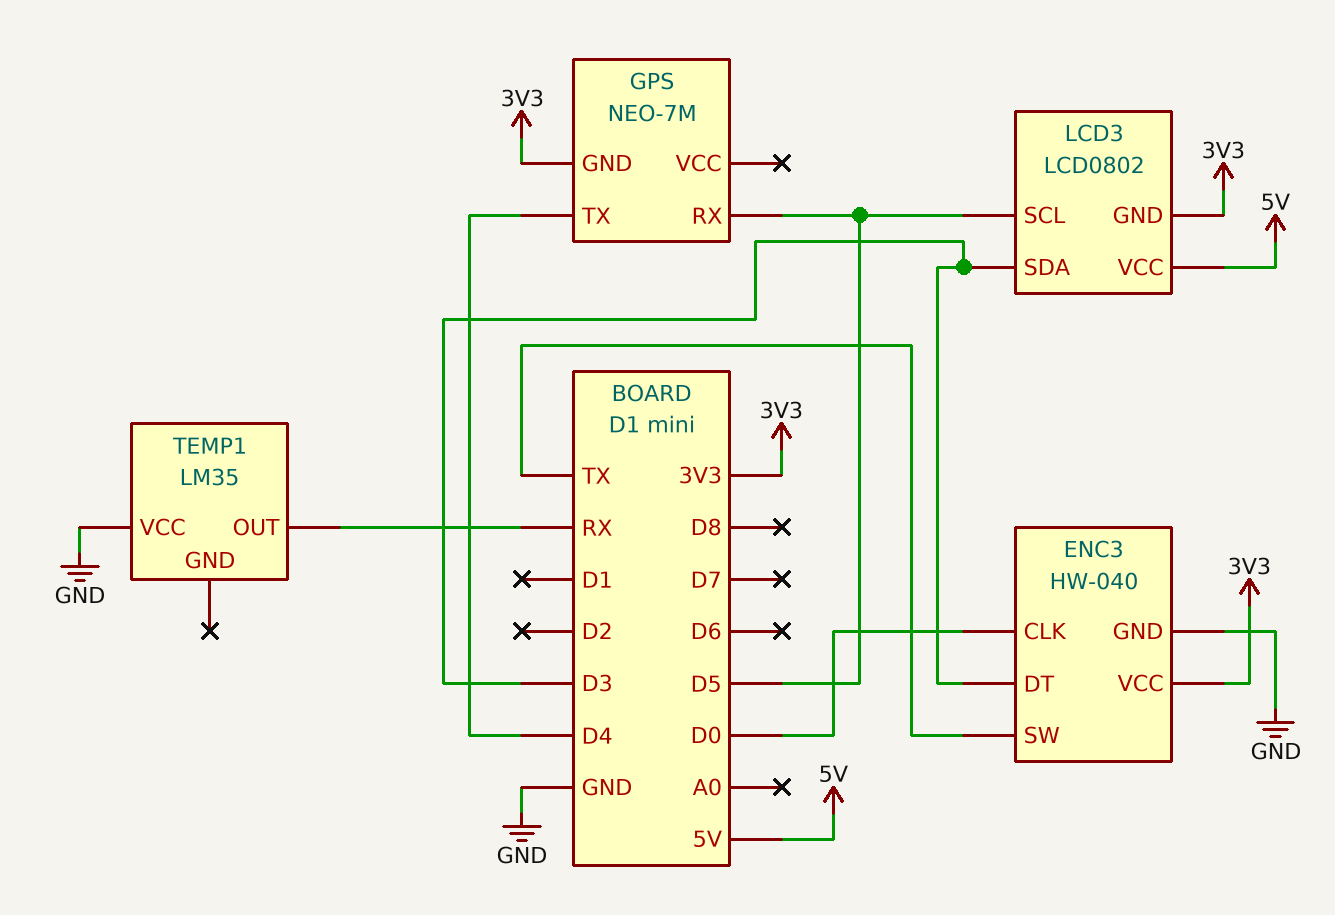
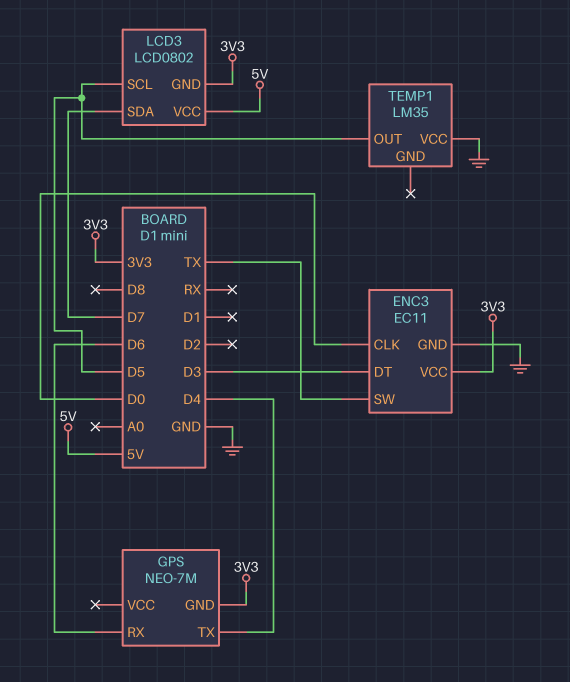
ENC3: HW-040 -> EC11
GPS pin RX: D5 -> D6
LCD3 pin SDA: D3 -> D7
TEMP1 pin OUT: RX -> D5

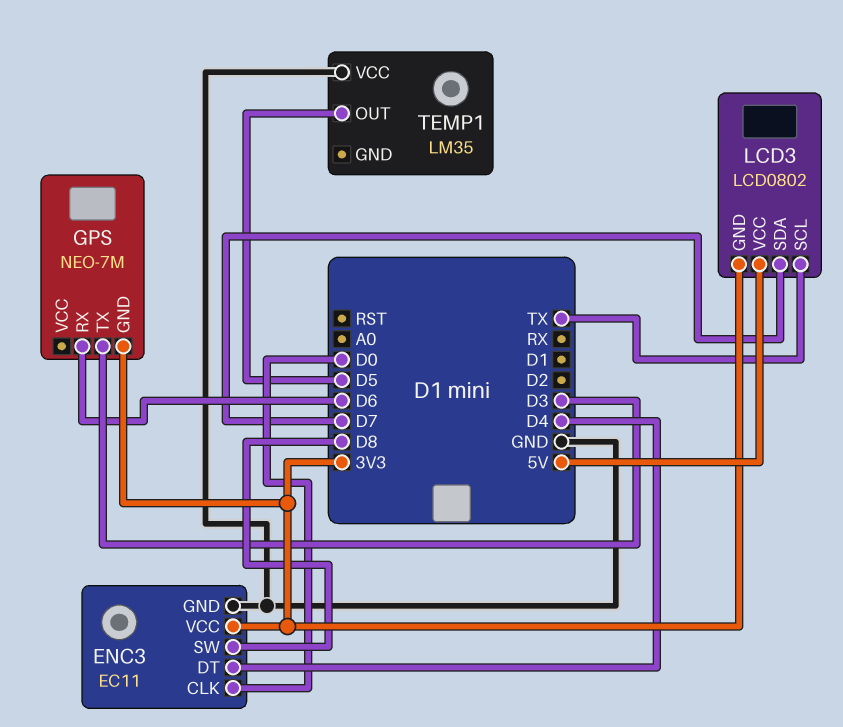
ENC3 pin DT: D3 -> D4
ENC3 pin SW: TX -> D8
GPS pin TX: D4 -> D3
LCD3 pin SCL: D5 -> TX

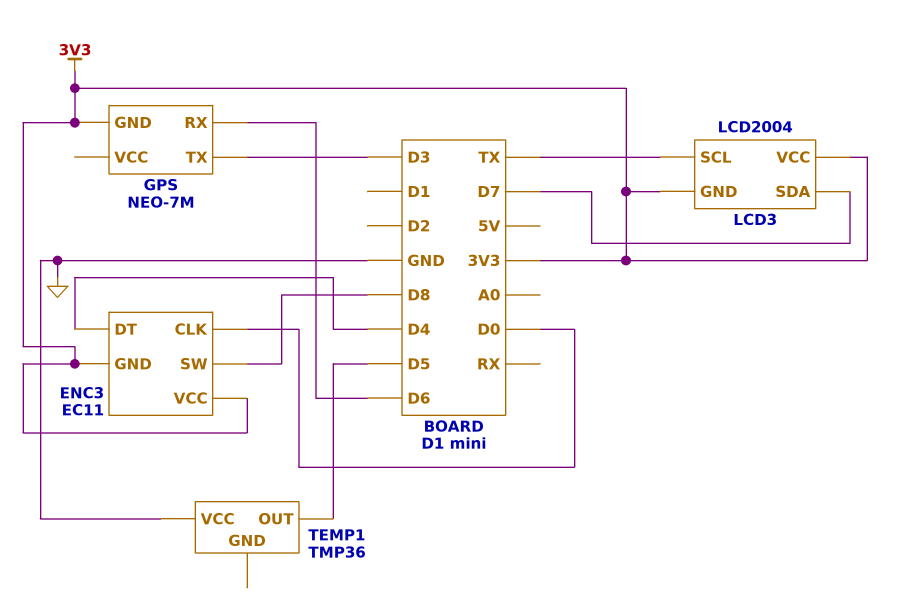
ENC3 pin GND: GND -> 3V3
LCD3: LCD0802 -> LCD2004
LCD3 pin VCC: 5V -> 3V3
TEMP1: LM35 -> TMP36

